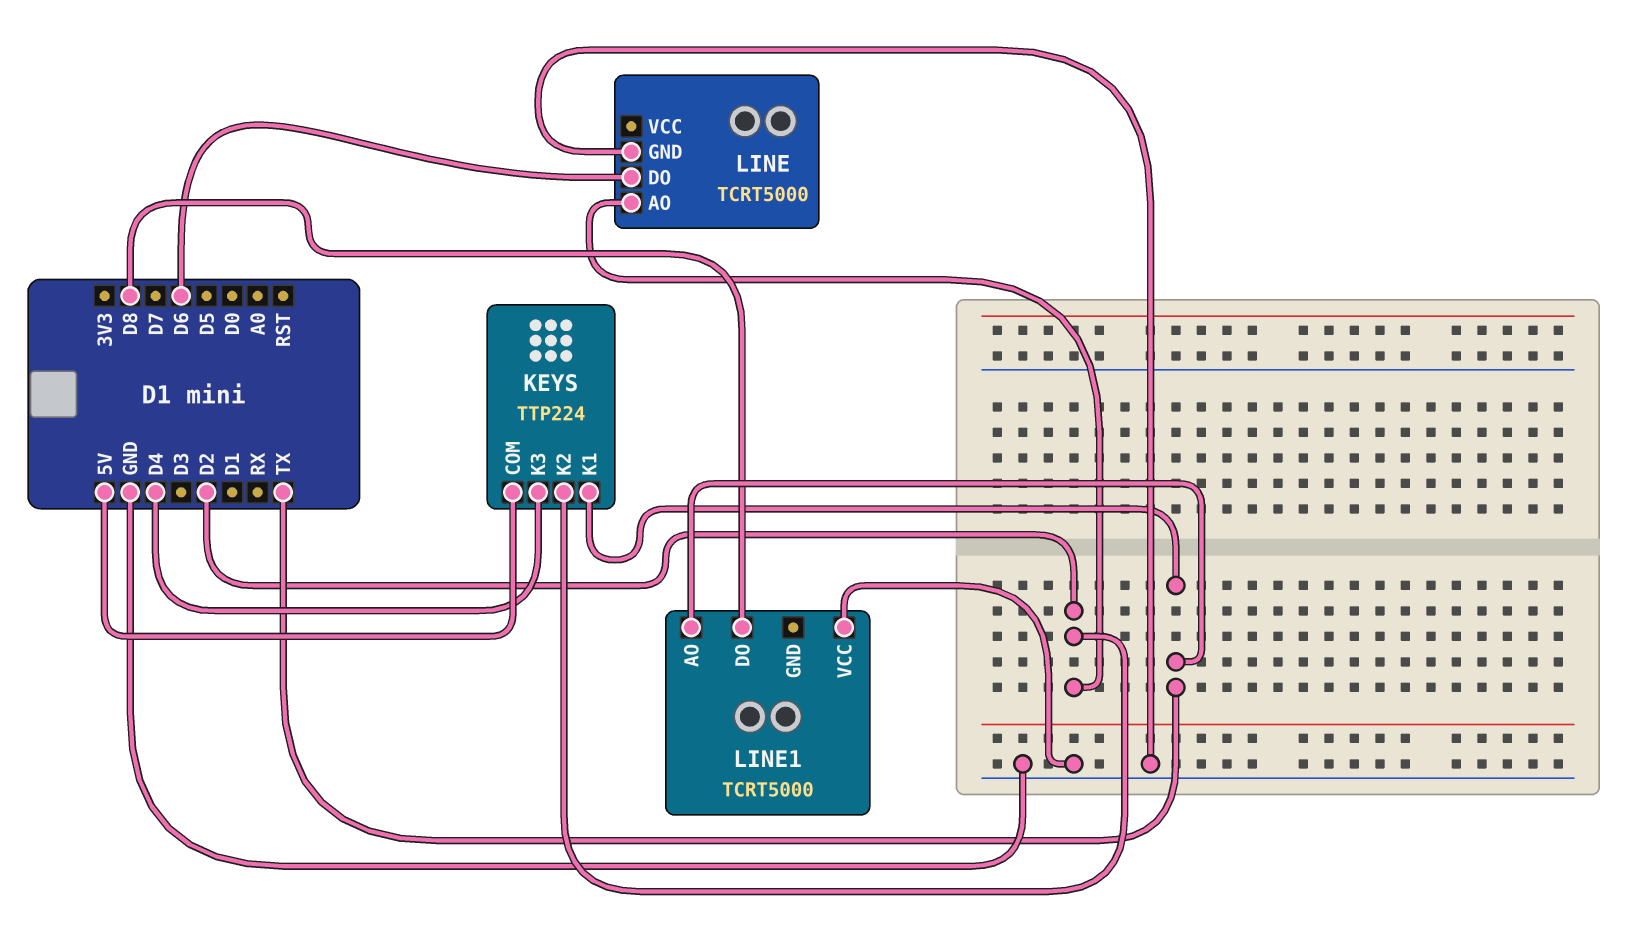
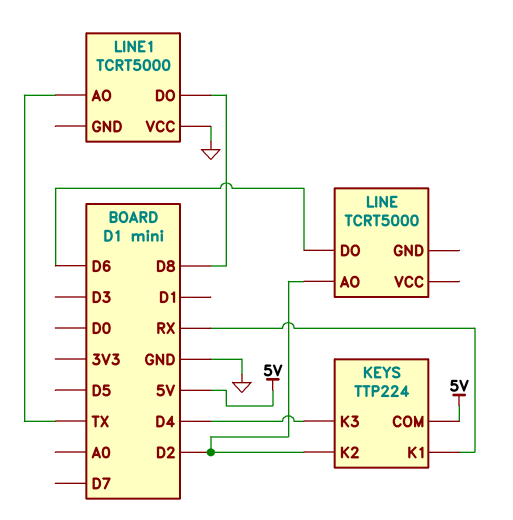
KEYS pin K1: TX -> RX
LINE pin GND: GND -> none

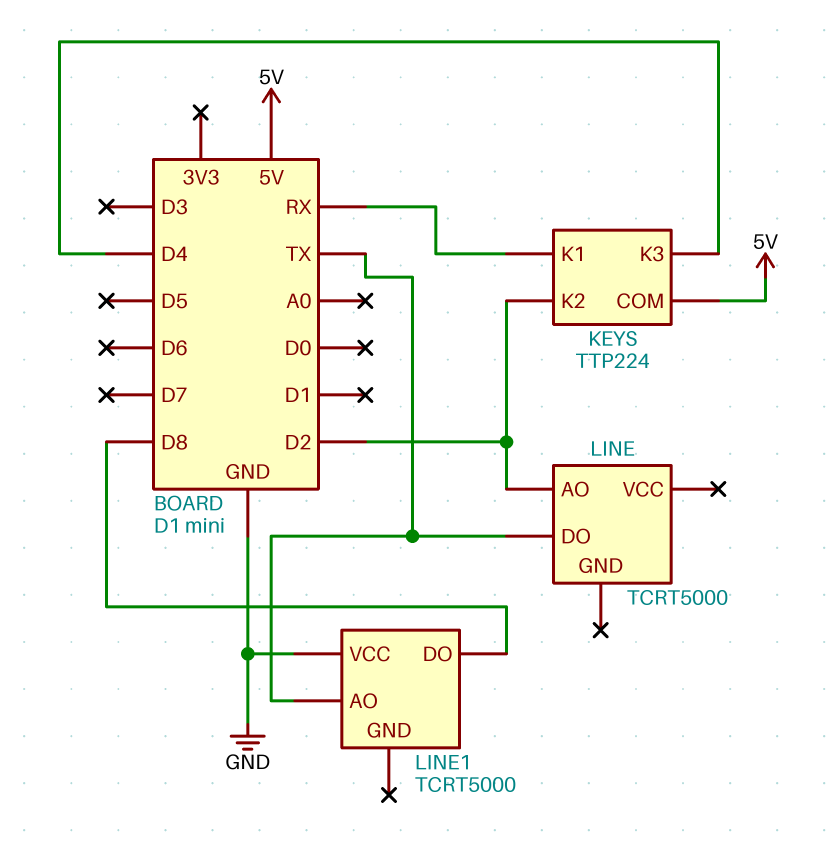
LINE pin DO: D6 -> TX

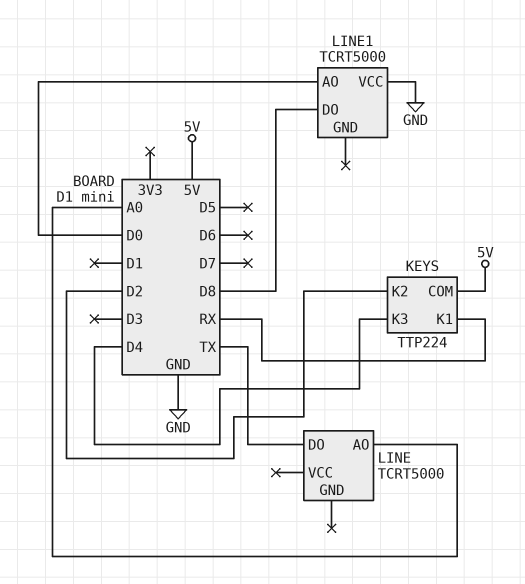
LINE pin AO: D2 -> A0
LINE1 pin AO: TX -> D0

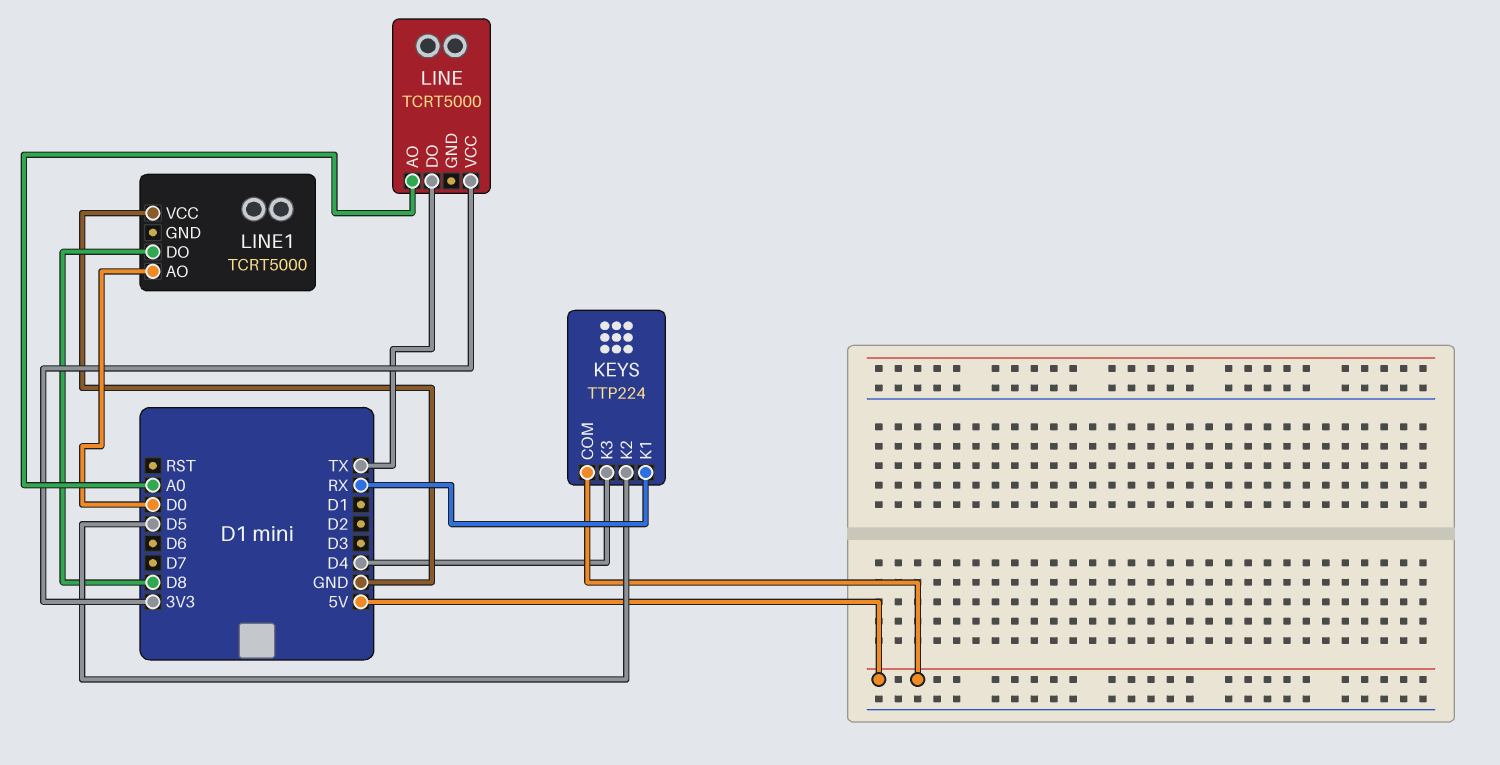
KEYS pin K2: D2 -> D5
LINE pin VCC: none -> 3V3

